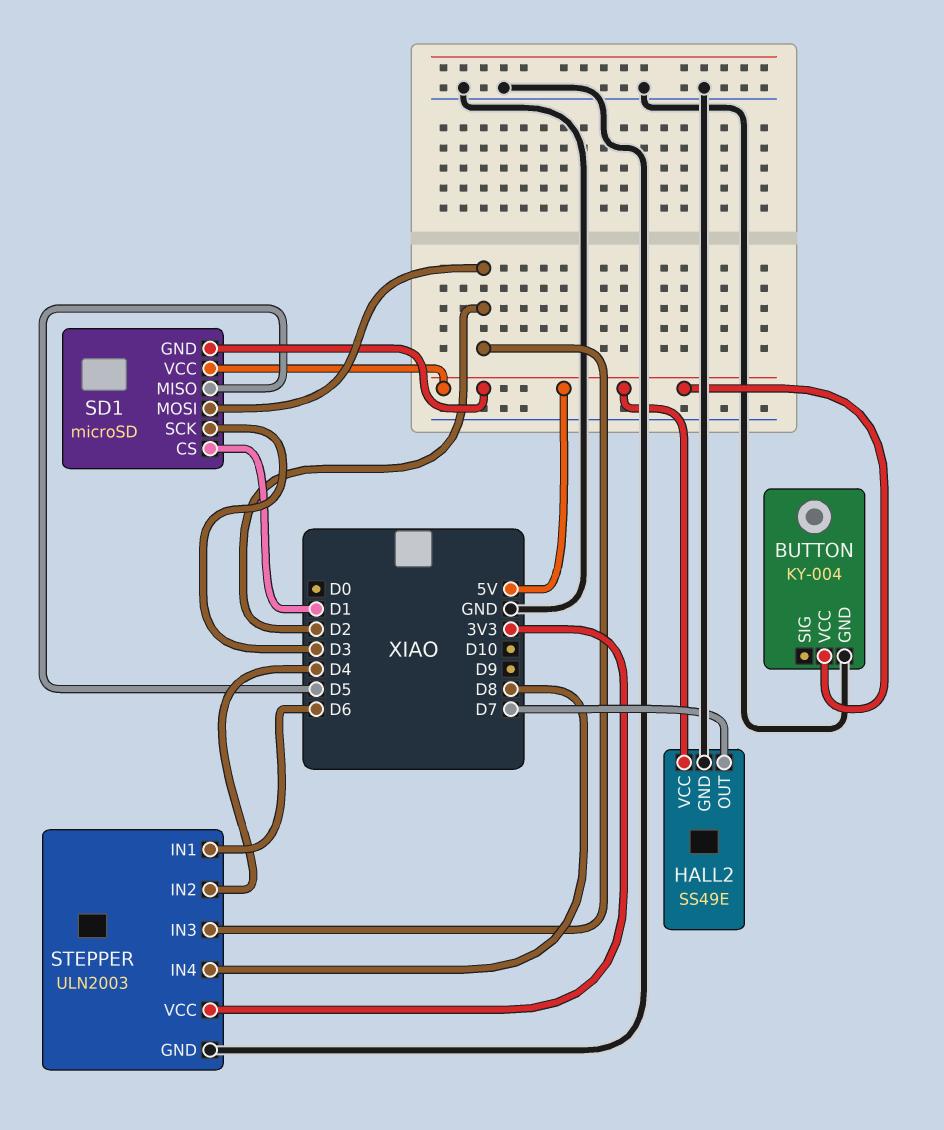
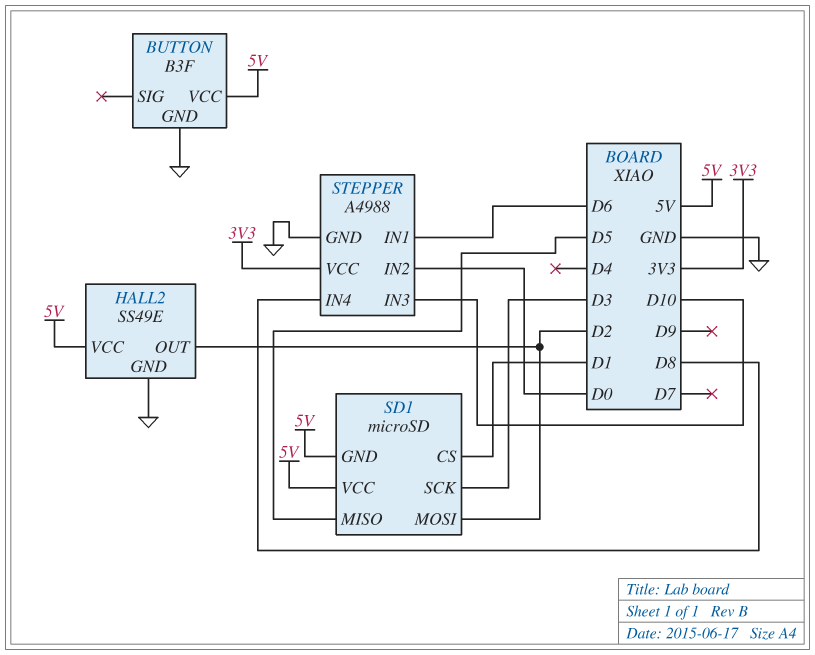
BUTTON: KY-004 -> B3F
HALL2 pin OUT: D7 -> D2
STEPPER: ULN2003 -> A4988
STEPPER pin IN2: D4 -> D0
STEPPER pin IN3: D2 -> D10

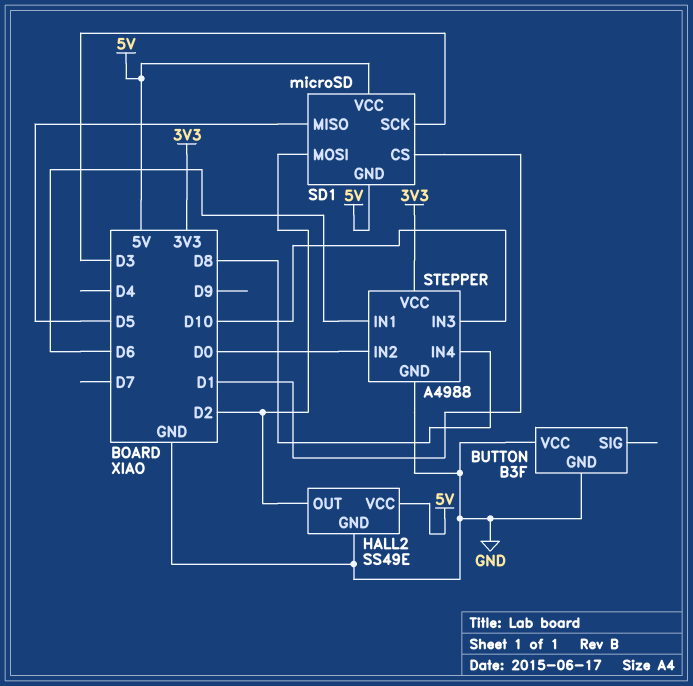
BUTTON pin VCC: 5V -> GND

